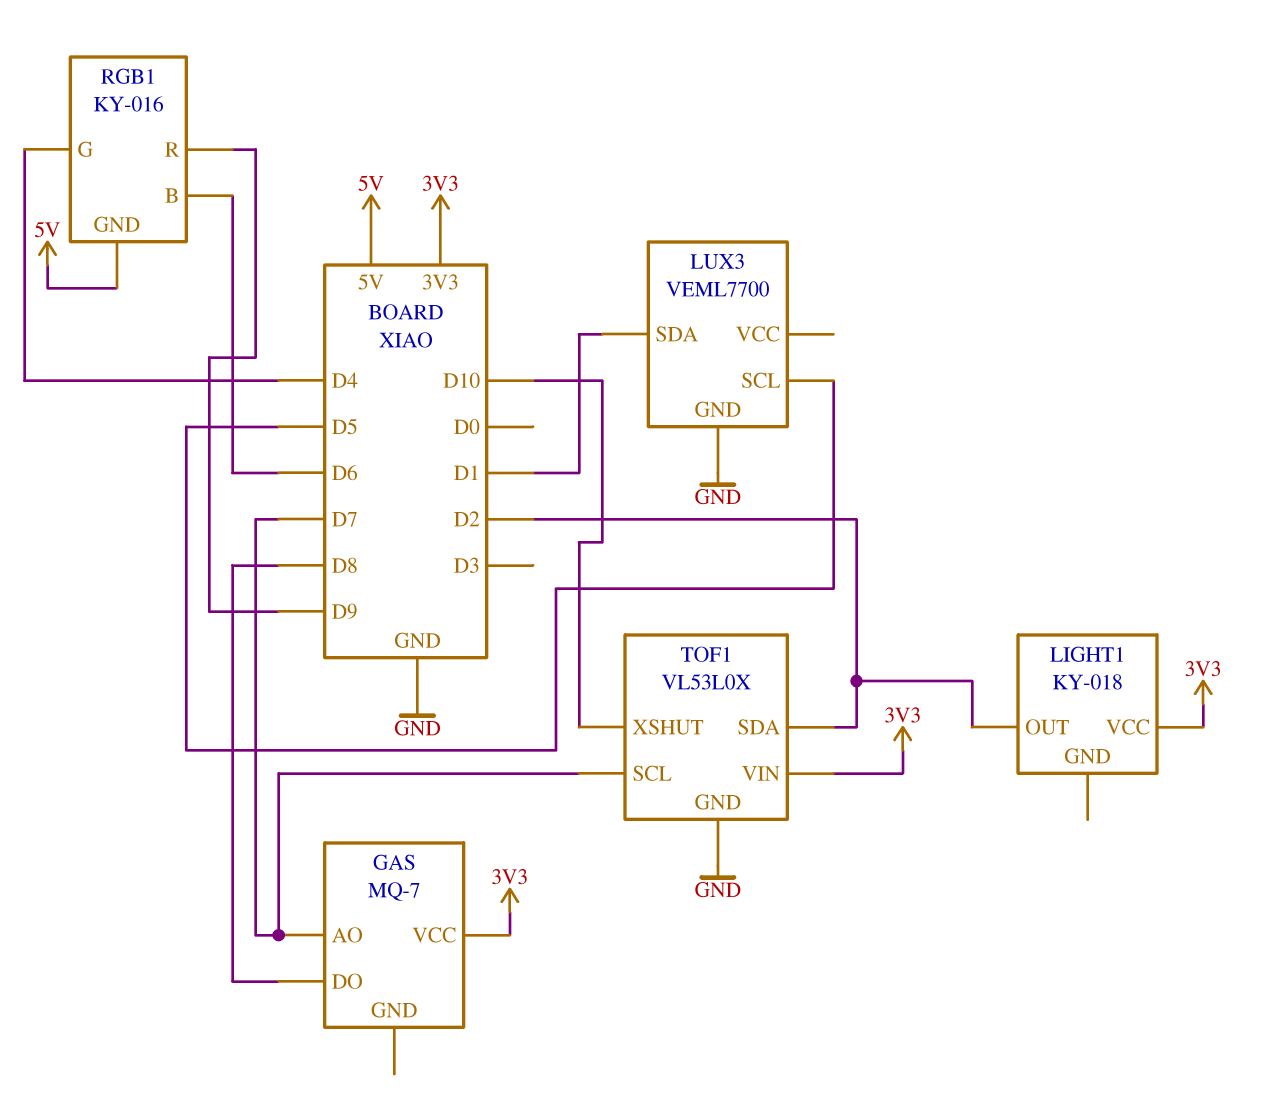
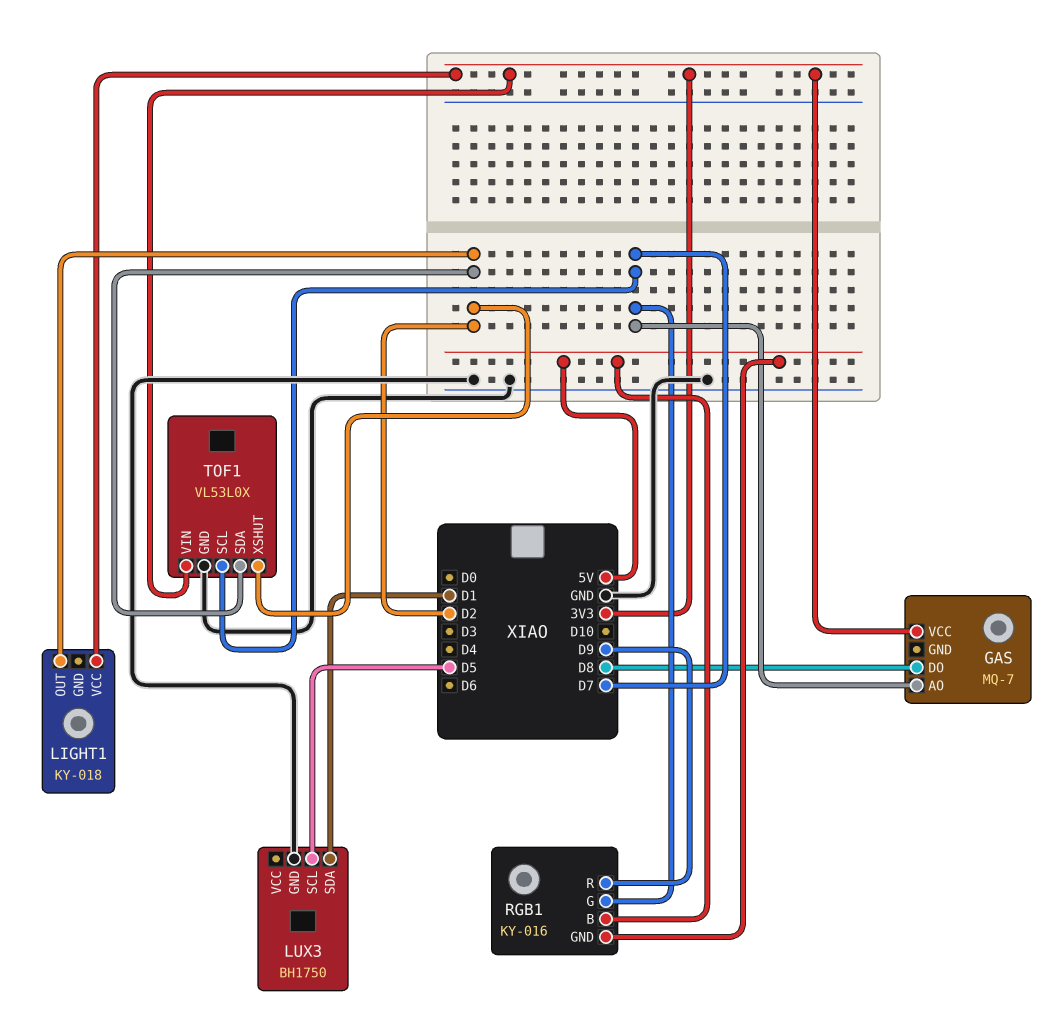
LUX3: VEML7700 -> BH1750
RGB1 pin B: D6 -> 5V
RGB1 pin G: D4 -> D7
TOF1 pin XSHUT: D10 -> D2

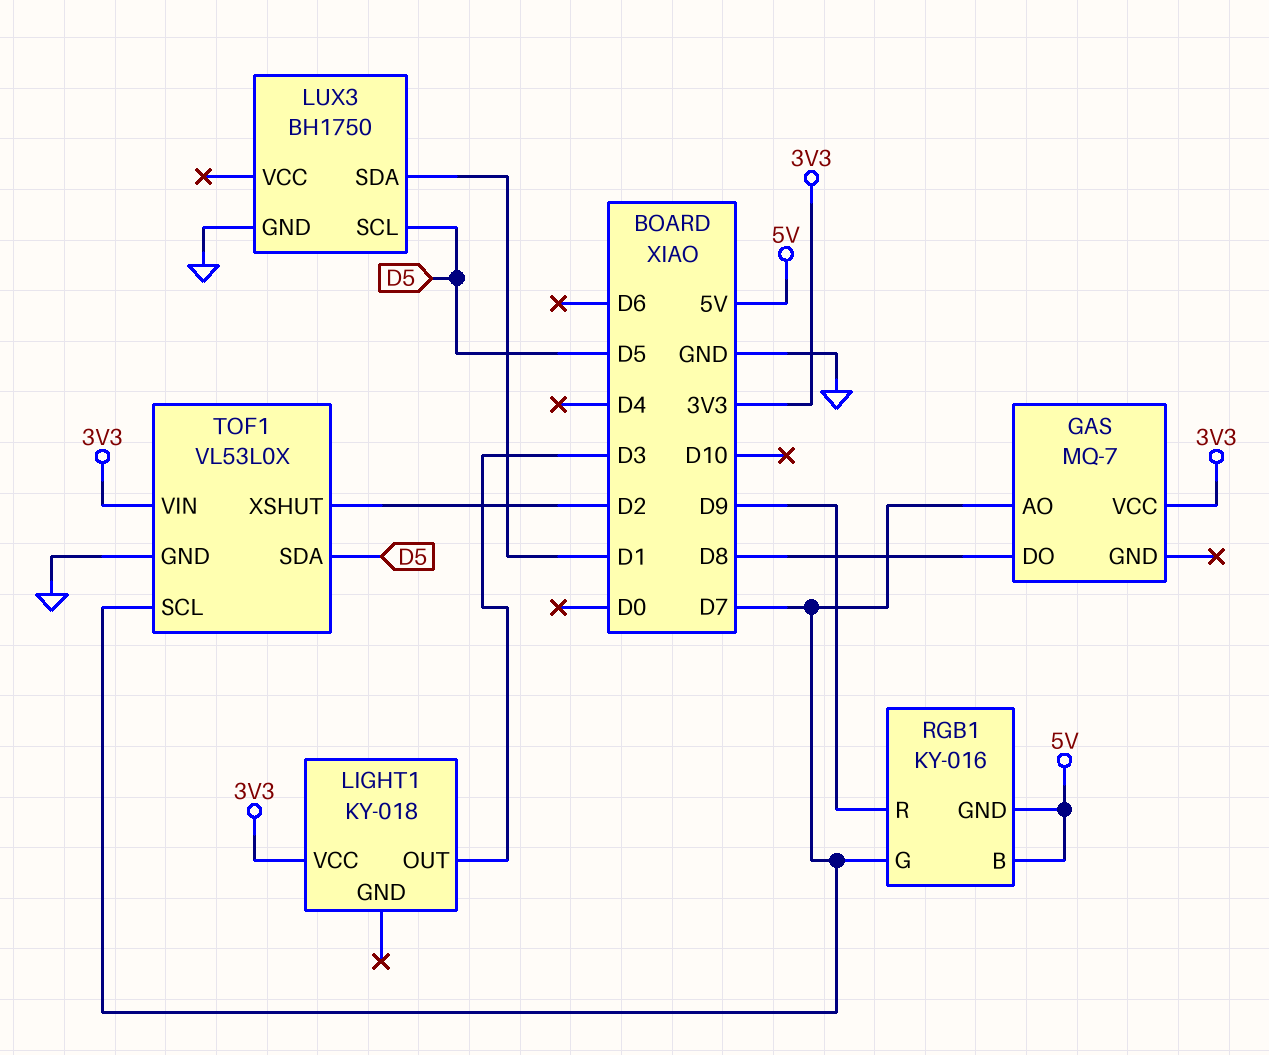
LIGHT1 pin OUT: D2 -> D3
TOF1 pin SDA: D2 -> D5

